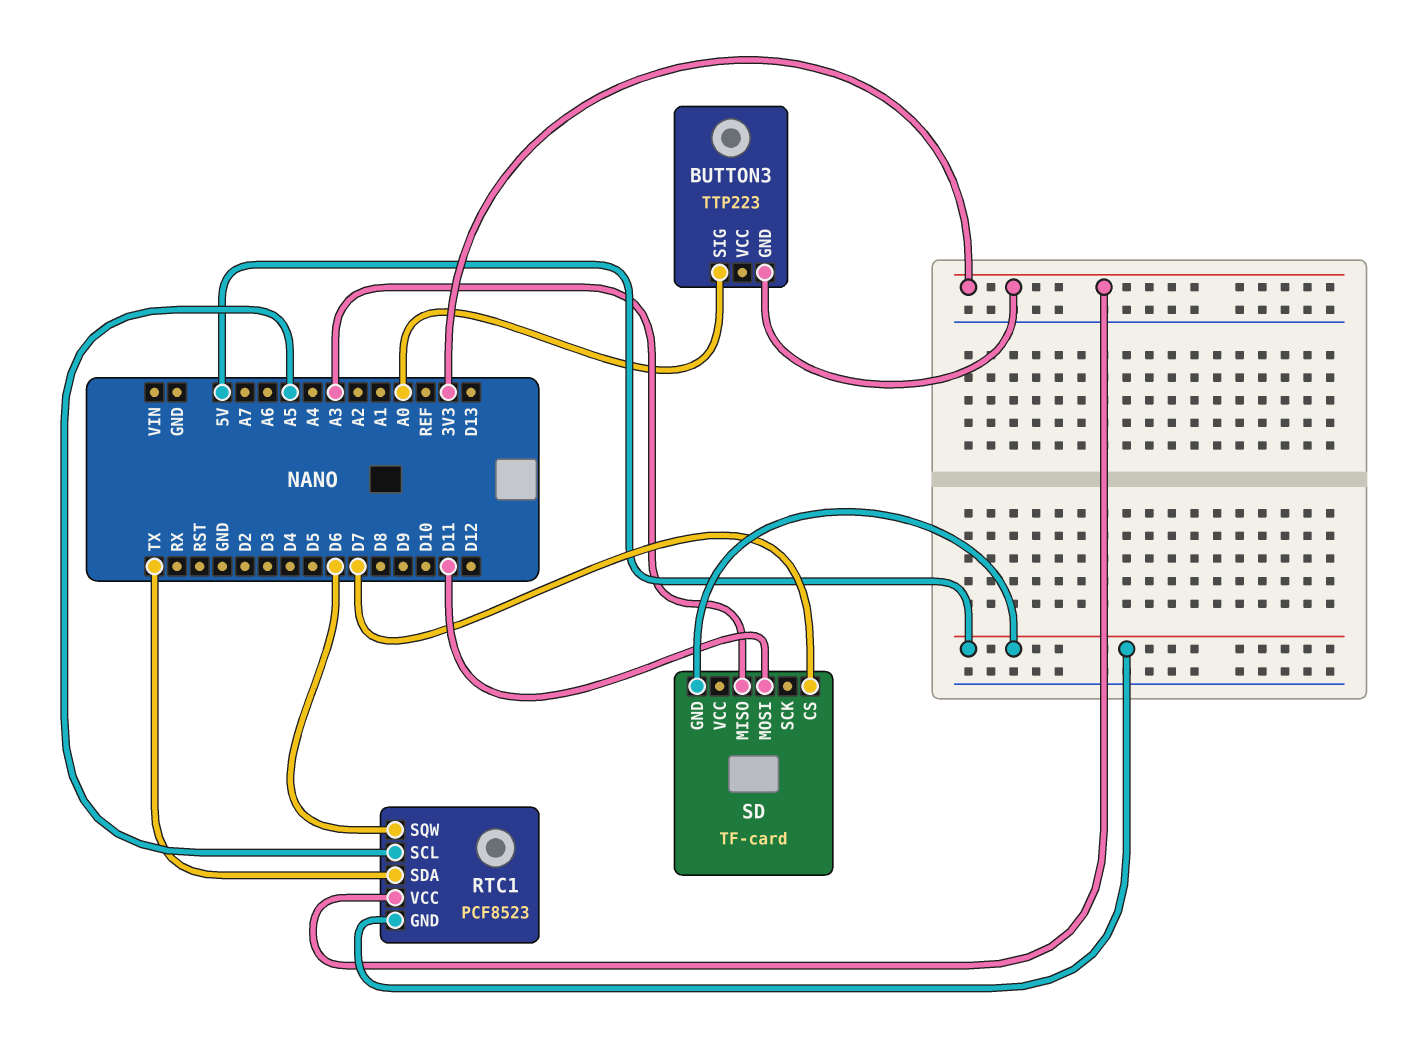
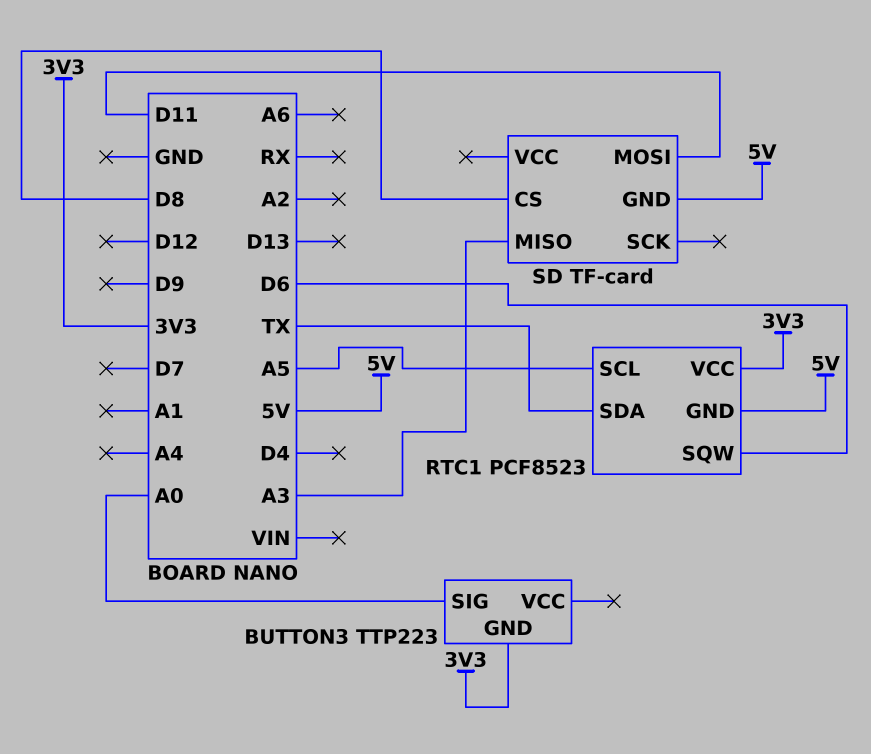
SD pin CS: D7 -> D8

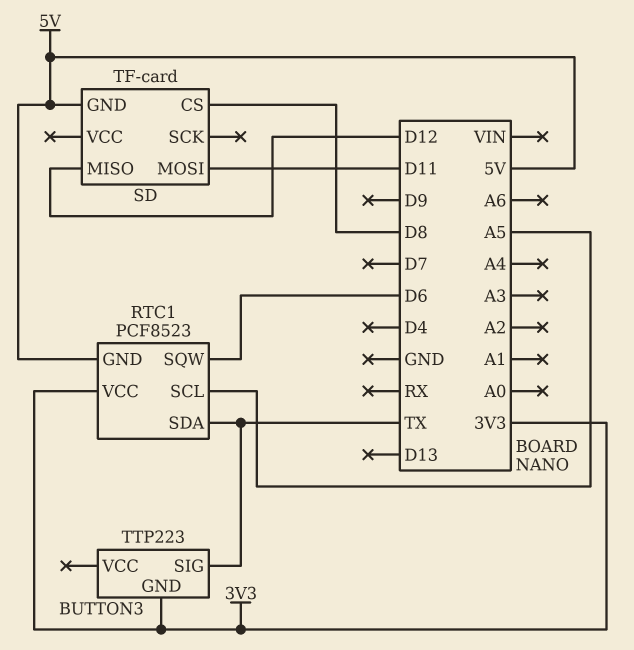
BUTTON3 pin SIG: A0 -> TX
SD pin MISO: A3 -> D12

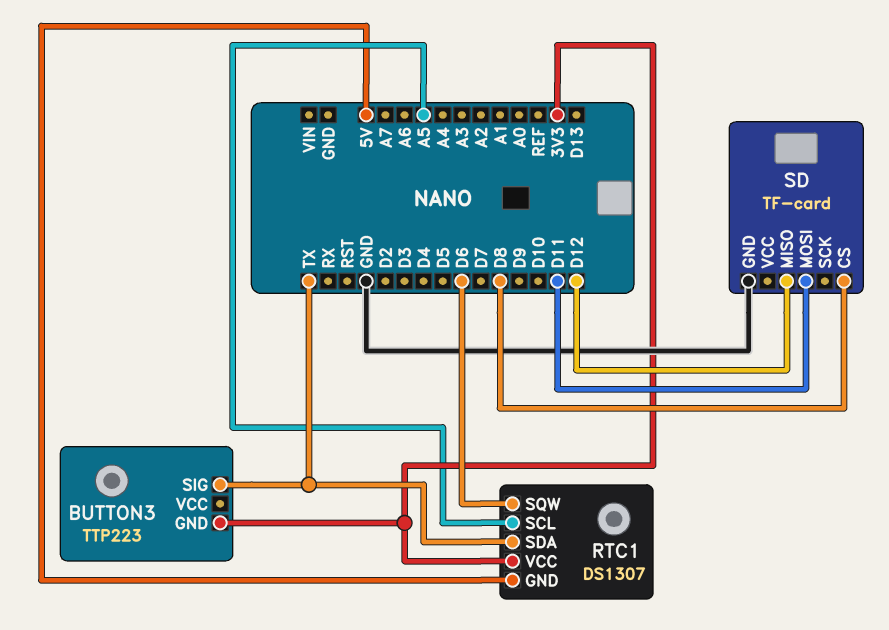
RTC1: PCF8523 -> DS1307
SD pin GND: 5V -> GND

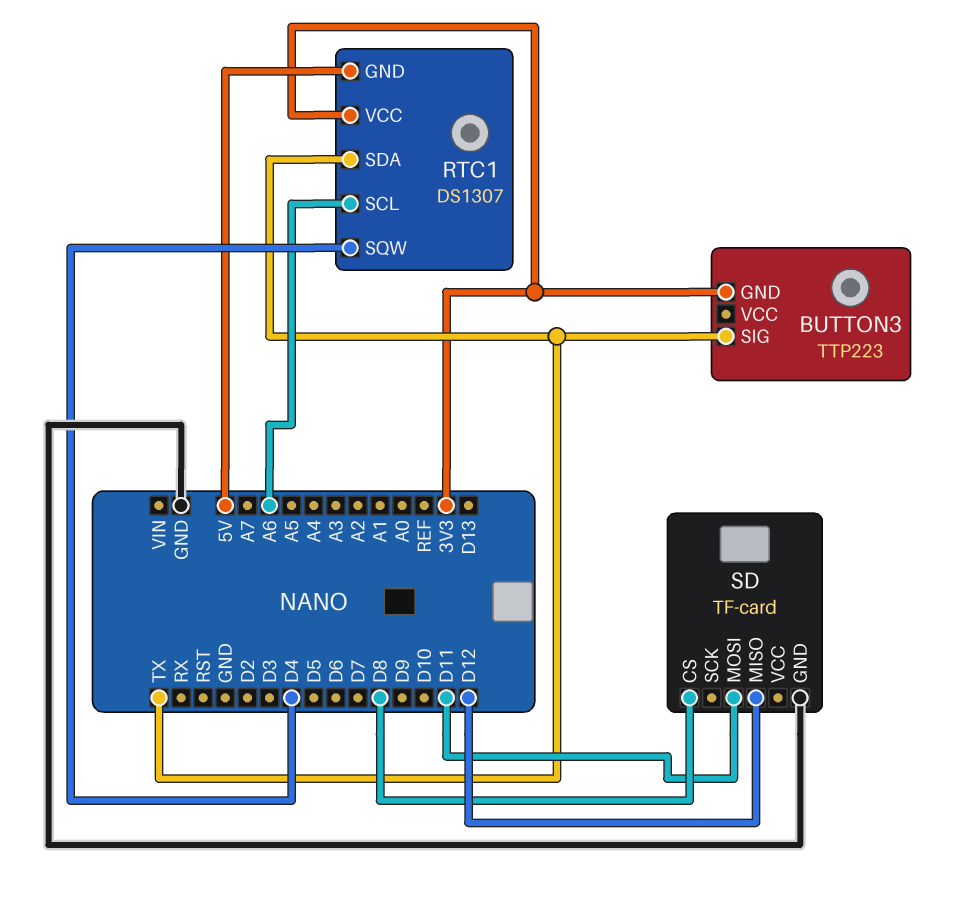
RTC1 pin SCL: A5 -> A6
RTC1 pin SQW: D6 -> D4

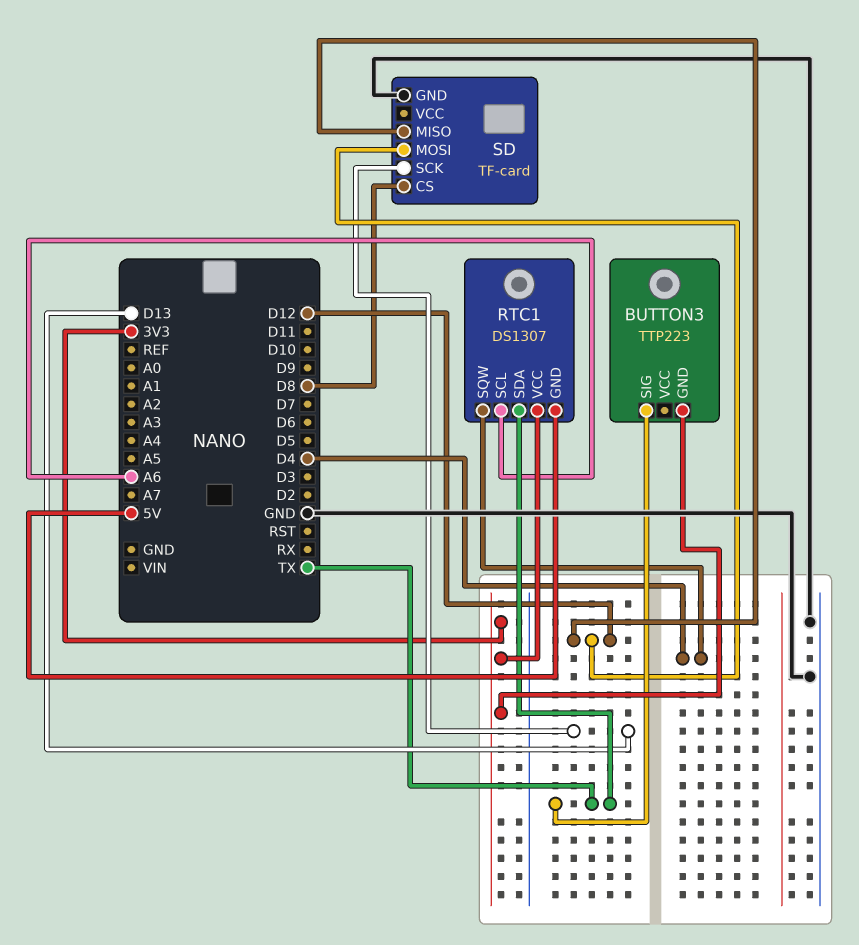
SD pin MOSI: D11 -> D12
SD pin SCK: none -> D13

